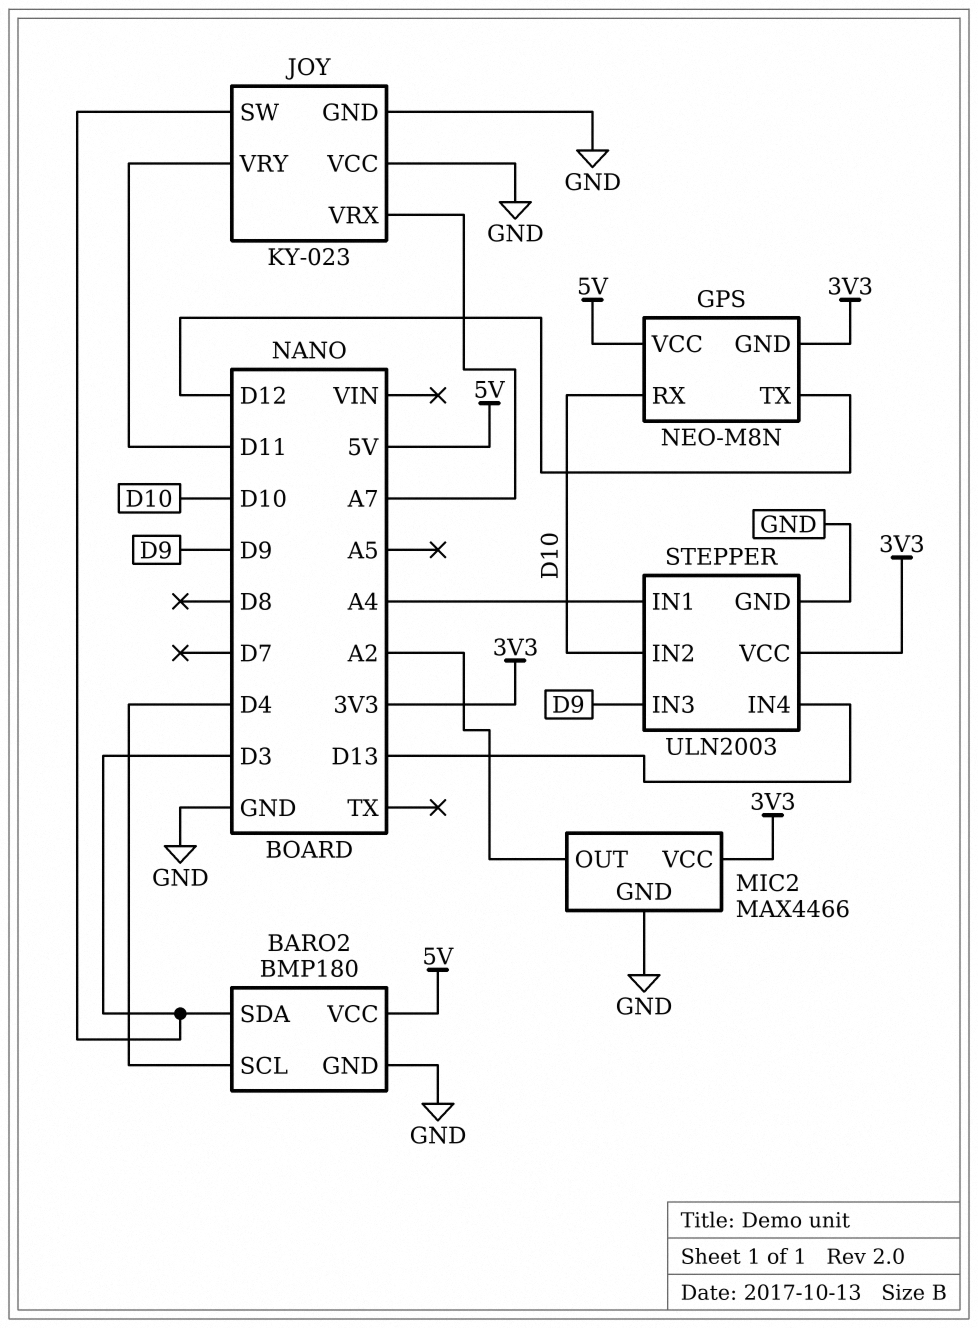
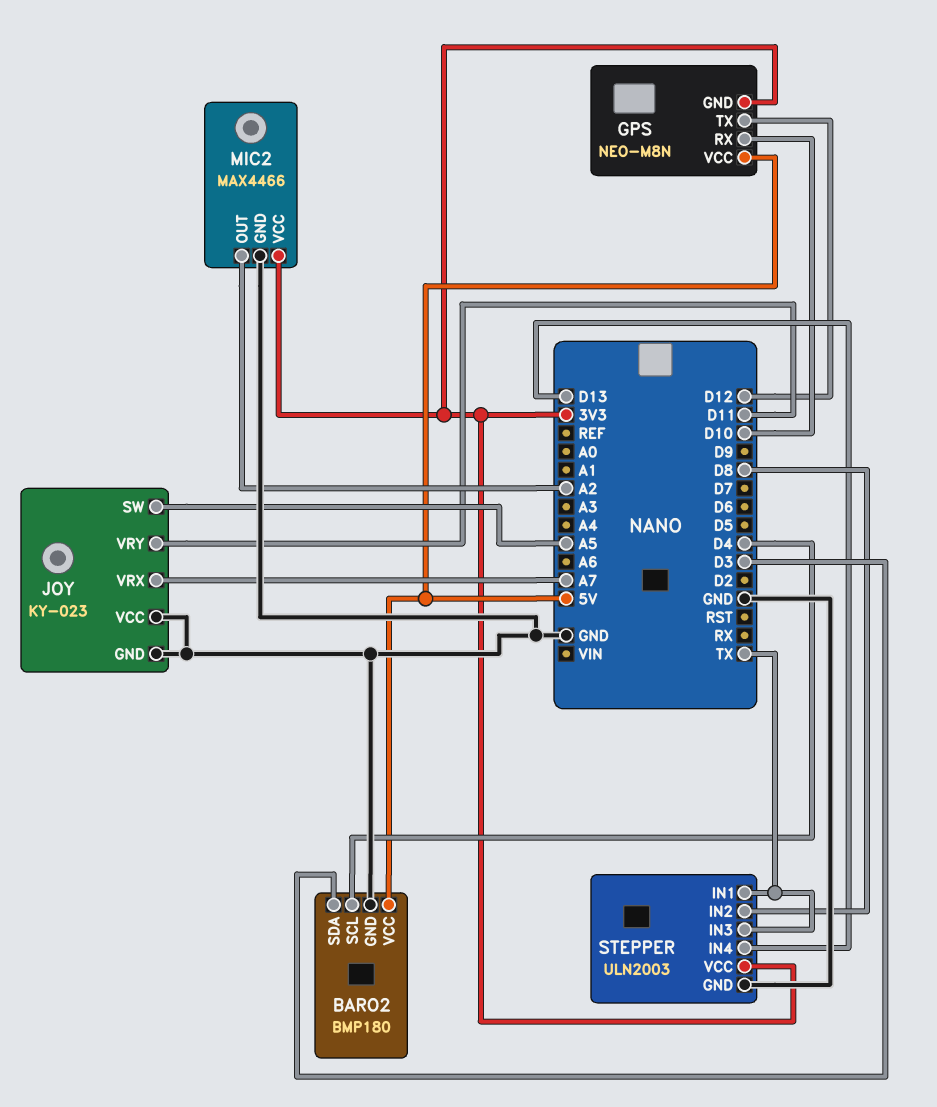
JOY pin SW: D3 -> A5
STEPPER pin IN1: A4 -> TX
STEPPER pin IN2: D10 -> D8
STEPPER pin IN3: D9 -> TX

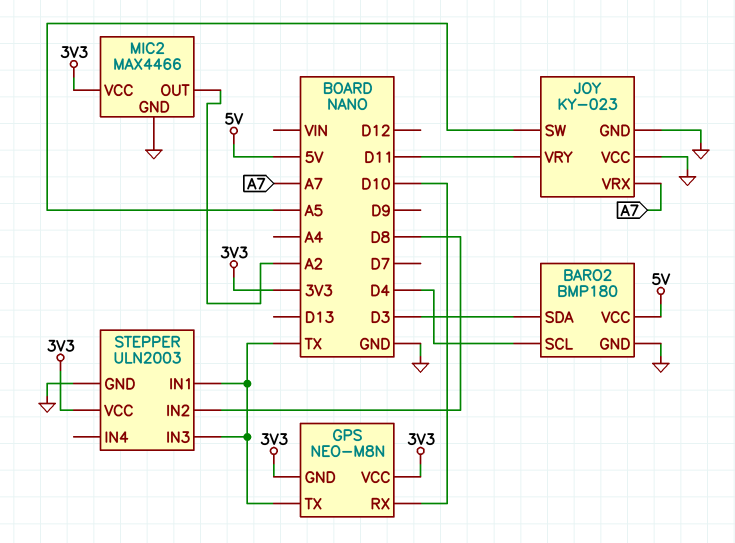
GPS pin TX: D12 -> TX
GPS pin VCC: 5V -> 3V3
STEPPER pin IN4: D13 -> none

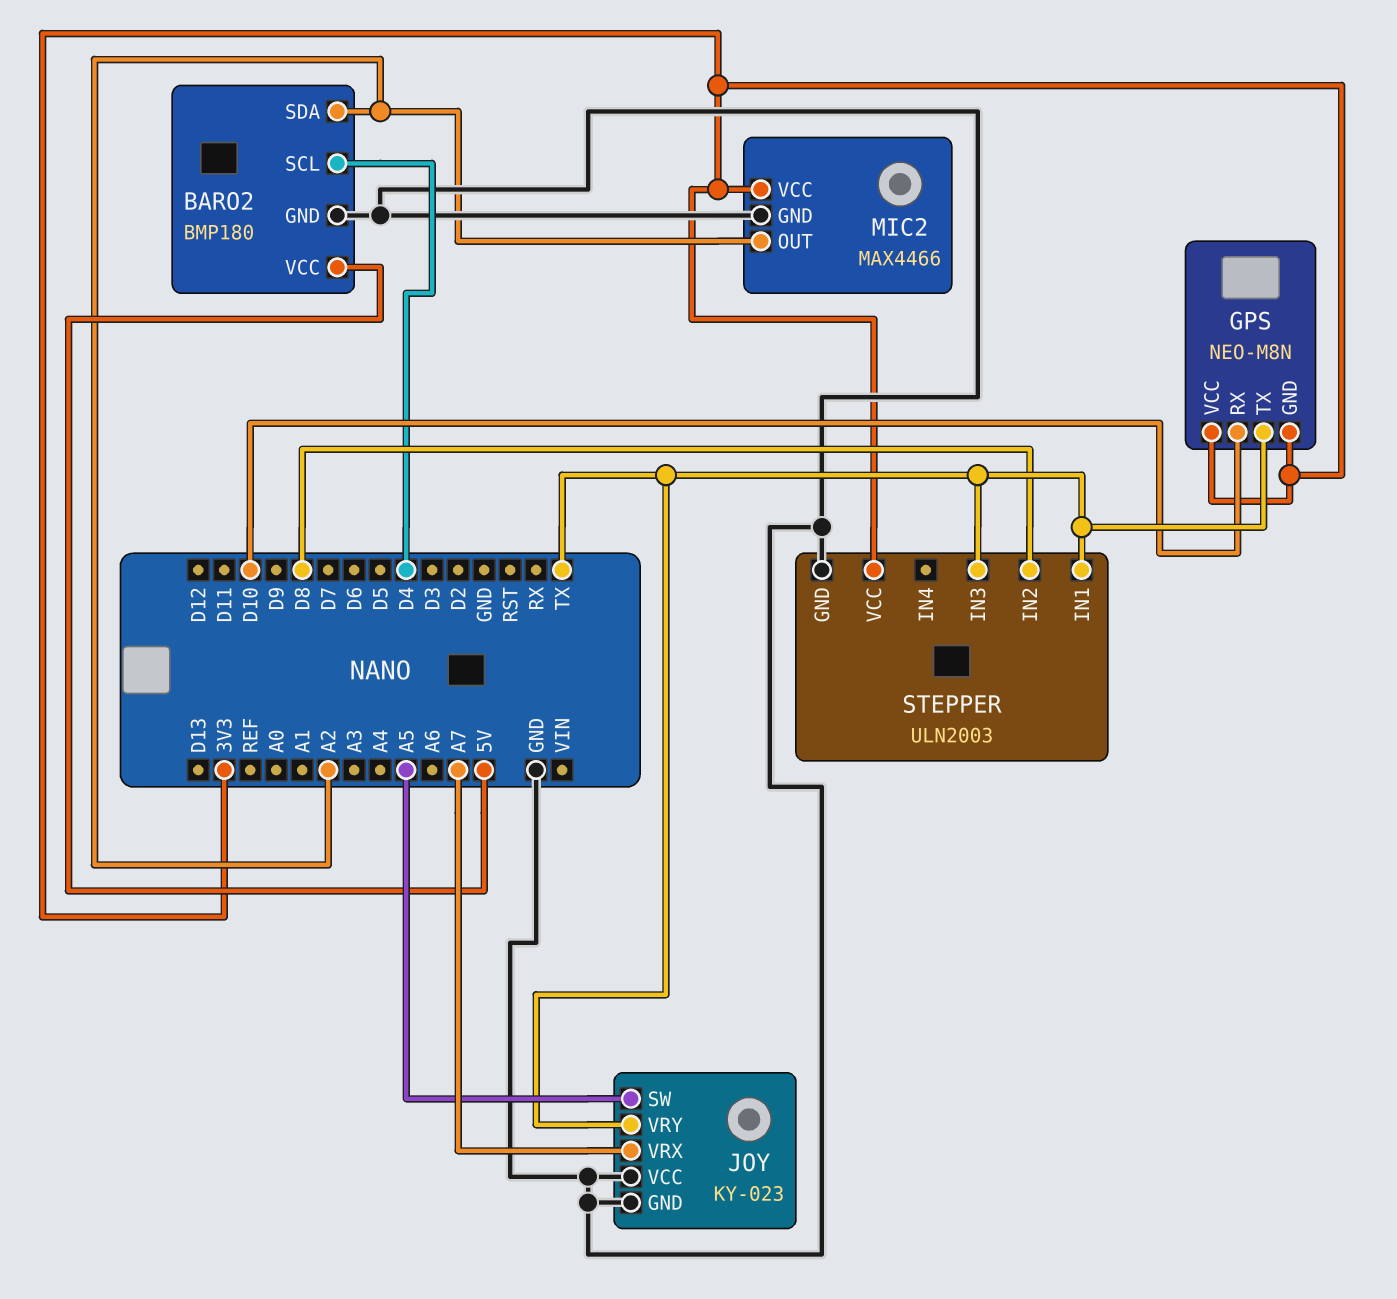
BARO2 pin SDA: D3 -> A2
JOY pin VRY: D11 -> TX

